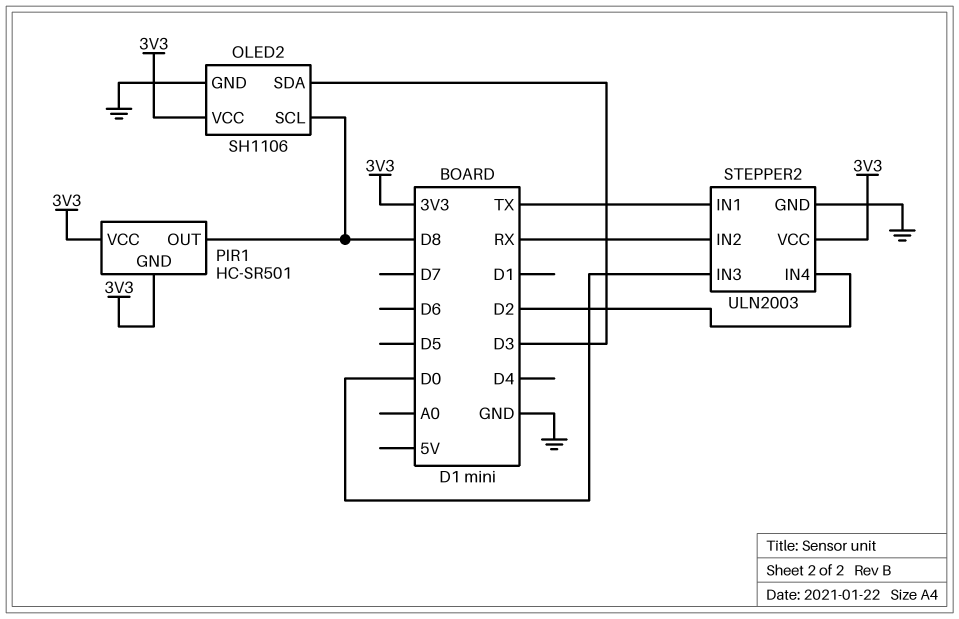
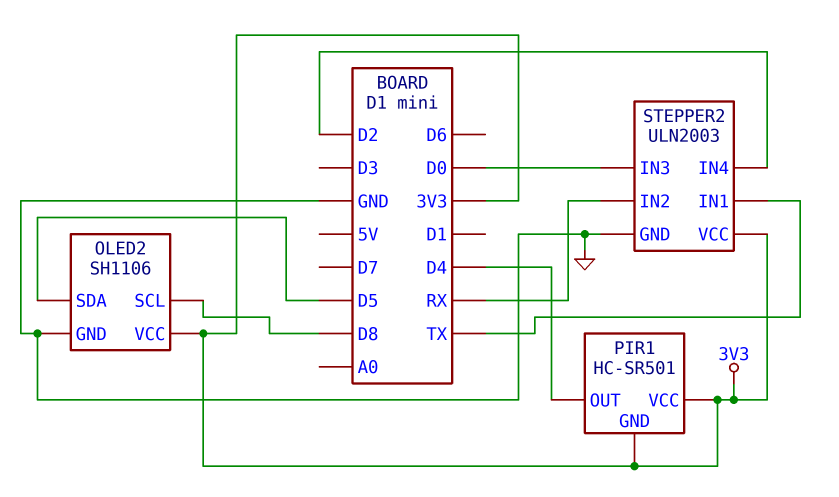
OLED2 pin SDA: D3 -> D5
PIR1 pin OUT: D8 -> D4

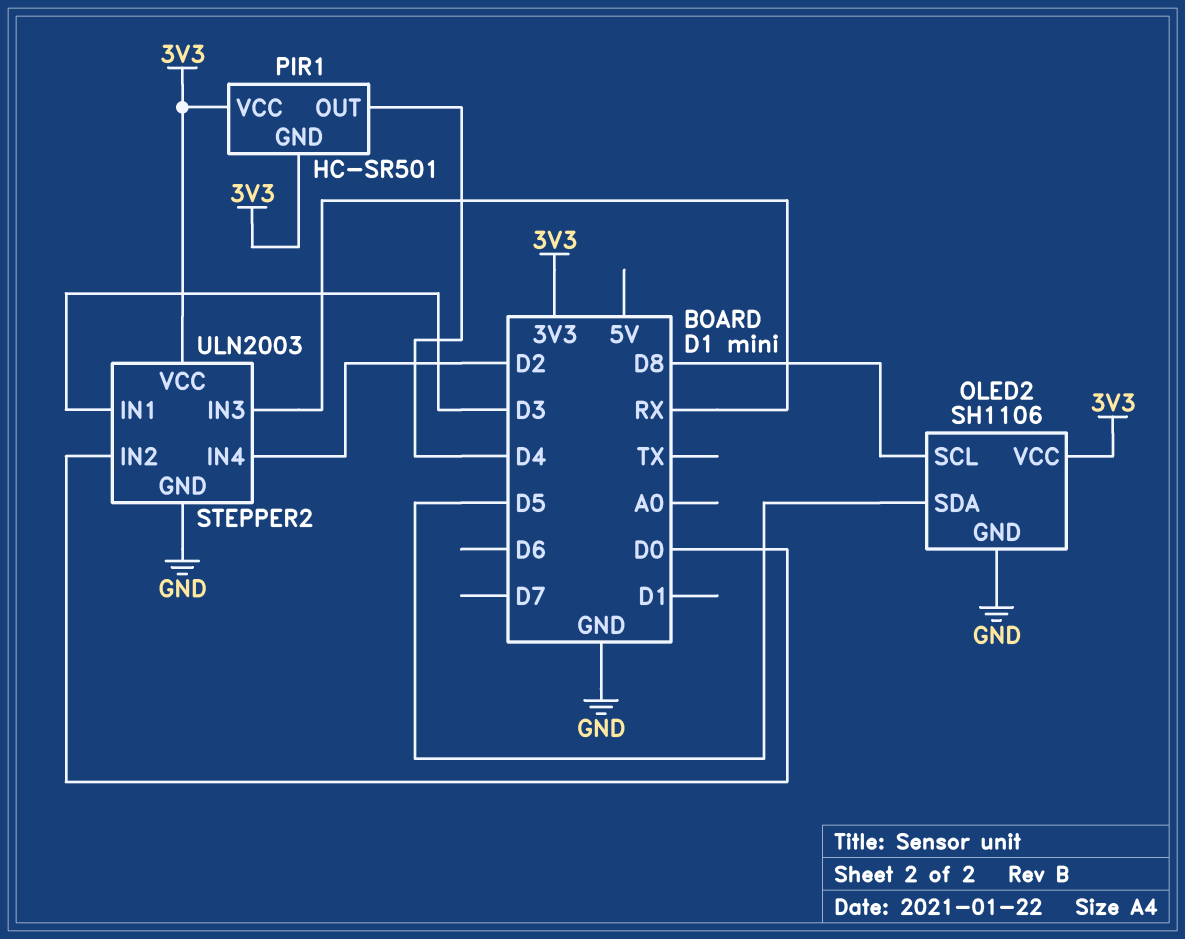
STEPPER2 pin IN1: TX -> D3
STEPPER2 pin IN2: RX -> D0
STEPPER2 pin IN3: D0 -> RX

